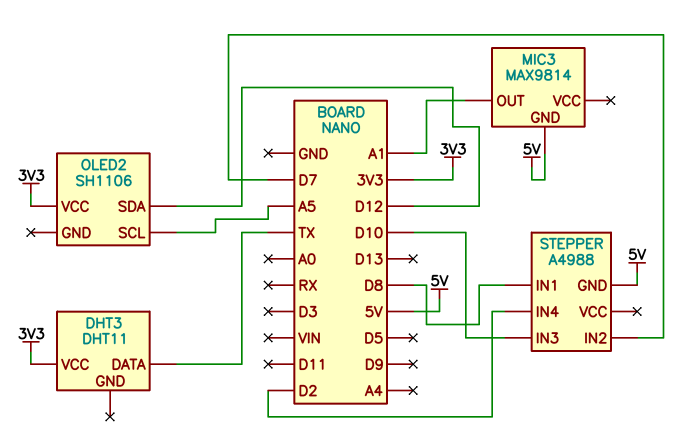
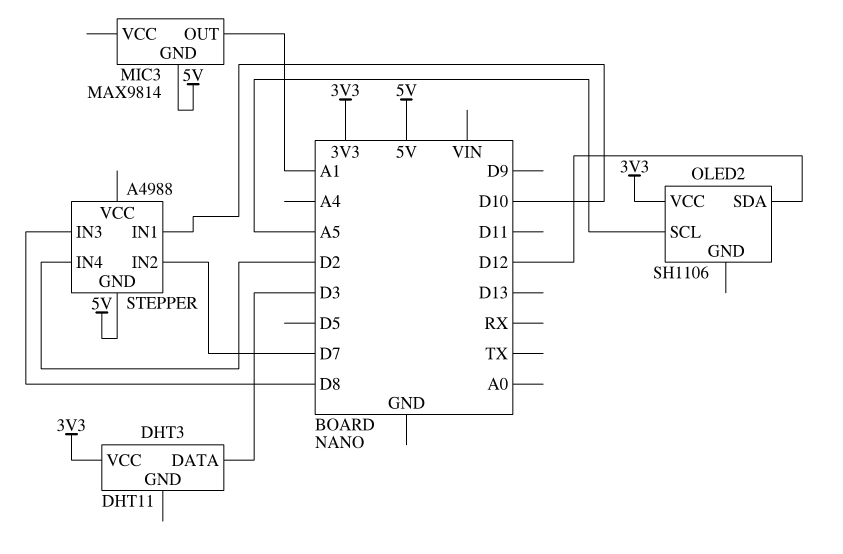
DHT3 pin DATA: TX -> D3
STEPPER pin IN1: D8 -> D10
STEPPER pin IN3: D10 -> D8

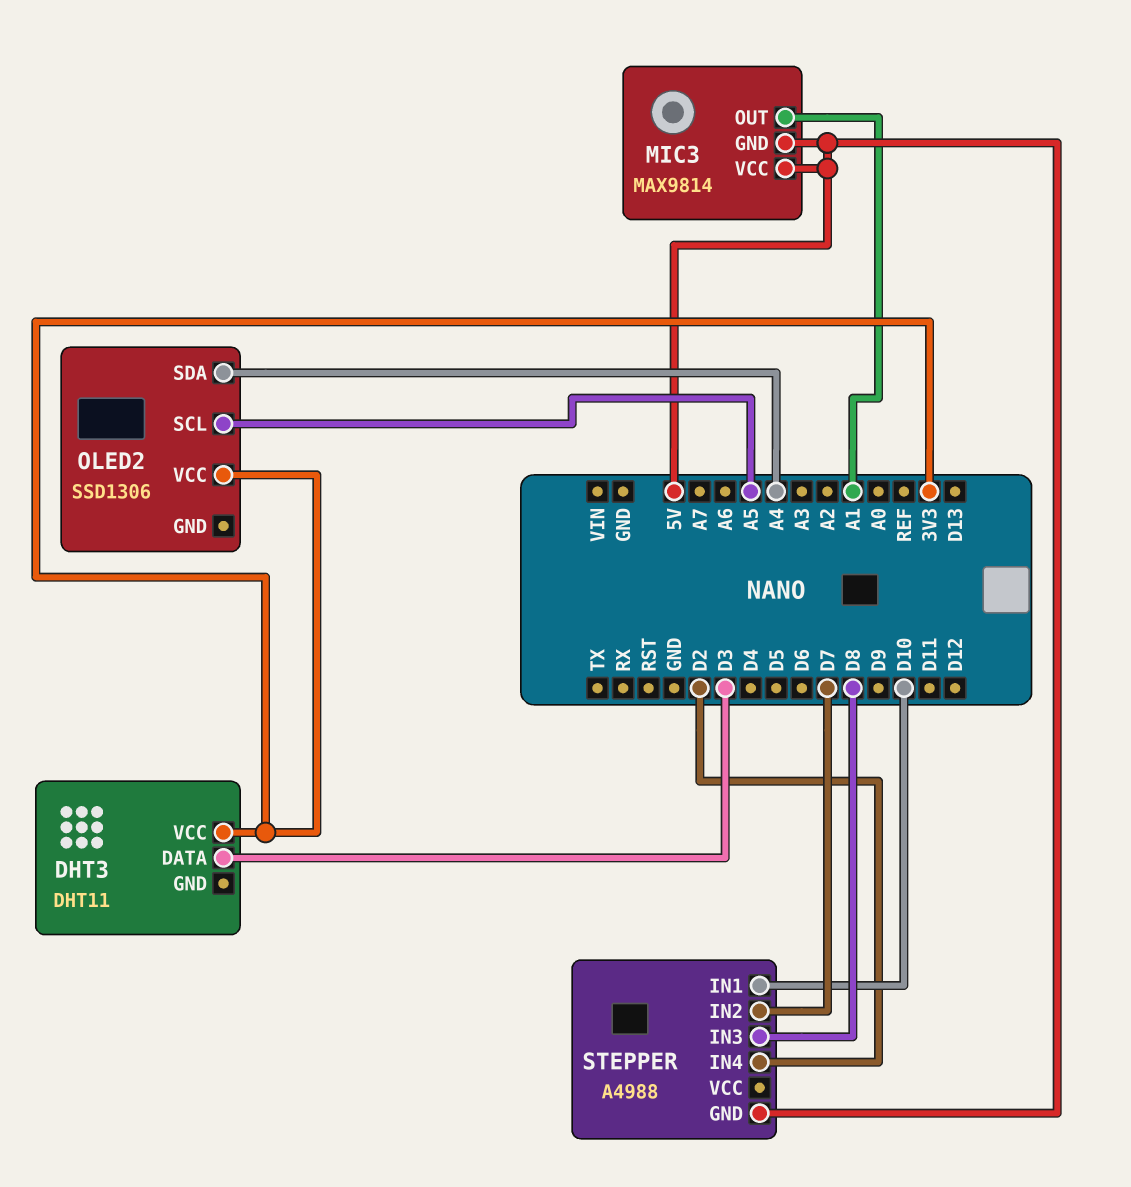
MIC3 pin VCC: none -> 5V
OLED2: SH1106 -> SSD1306
OLED2 pin SDA: D12 -> A4

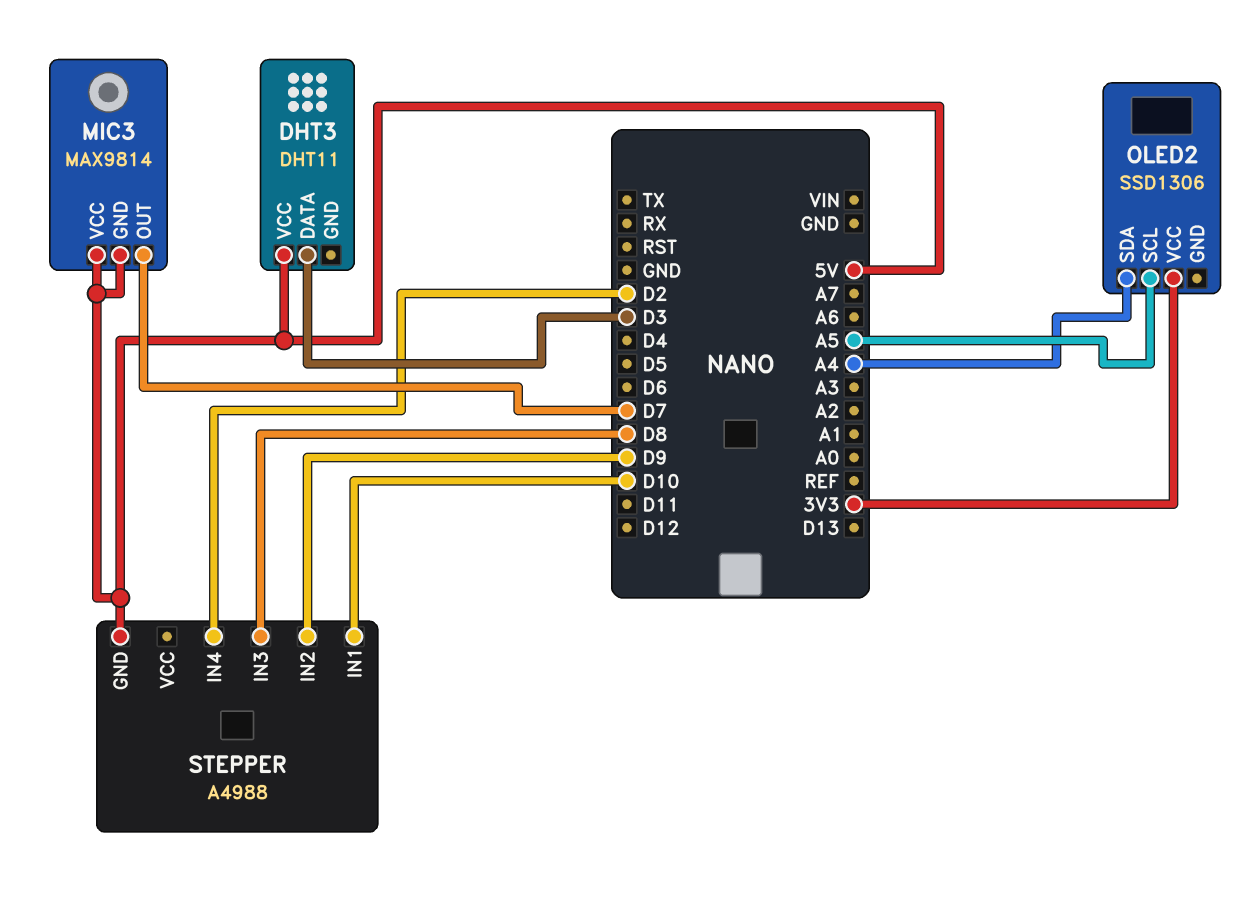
DHT3 pin VCC: 3V3 -> 5V
MIC3 pin OUT: A1 -> D7
STEPPER pin IN2: D7 -> D9

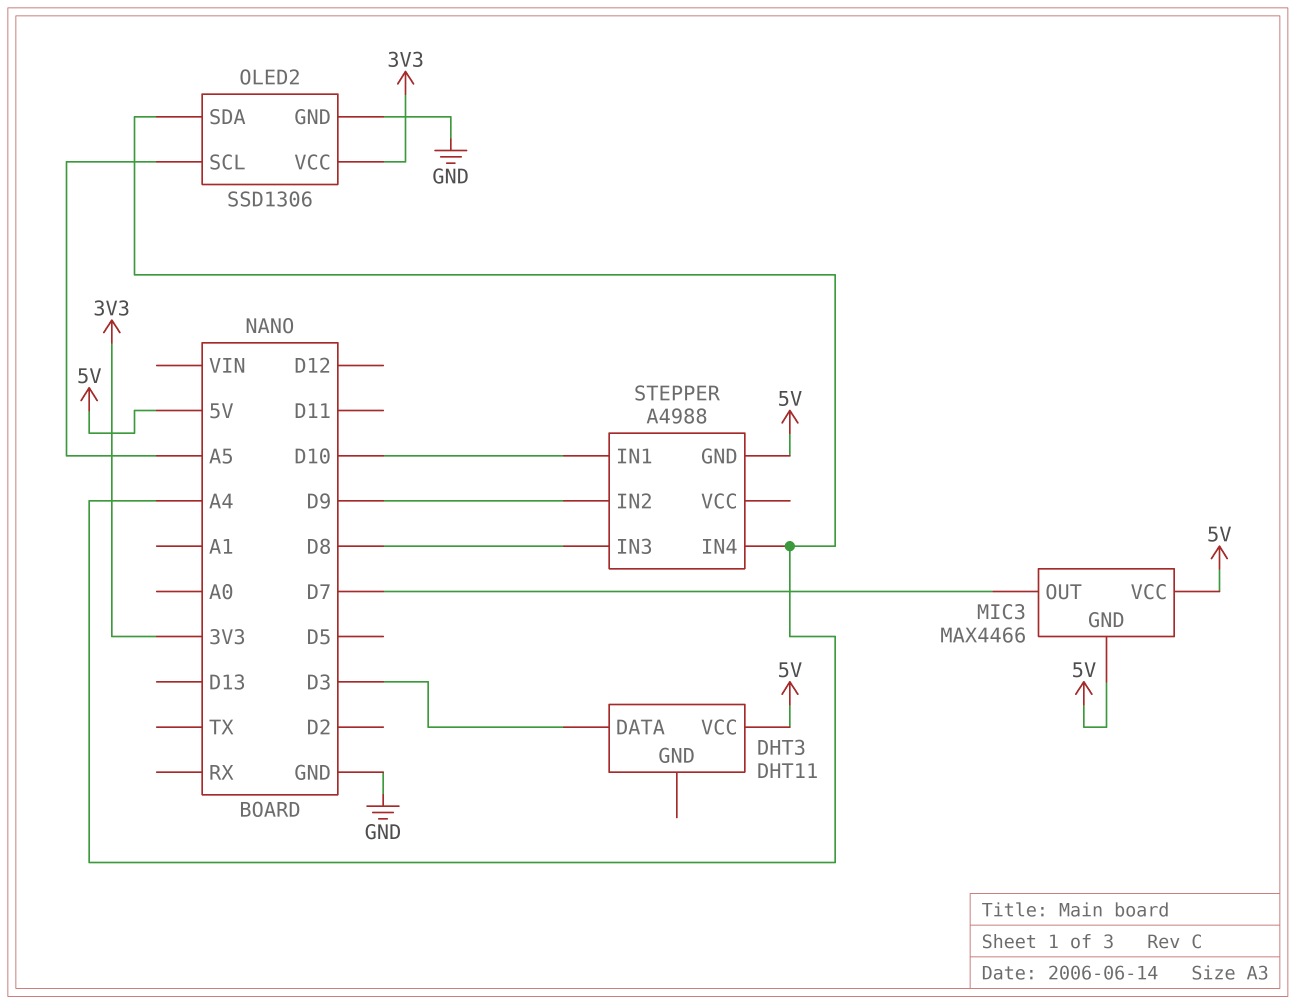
MIC3: MAX9814 -> MAX4466
OLED2 pin GND: none -> GND
STEPPER pin IN4: D2 -> A4

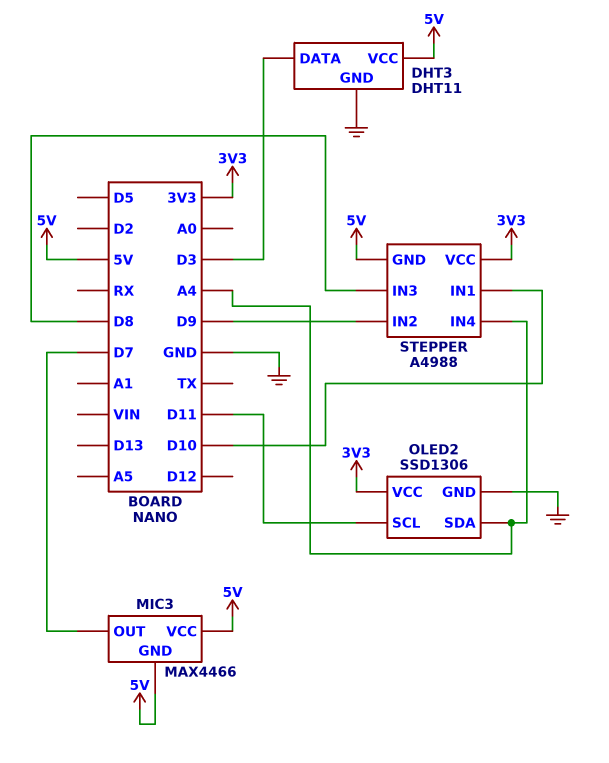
DHT3 pin GND: none -> GND
OLED2 pin SCL: A5 -> D11
STEPPER pin VCC: none -> 3V3

